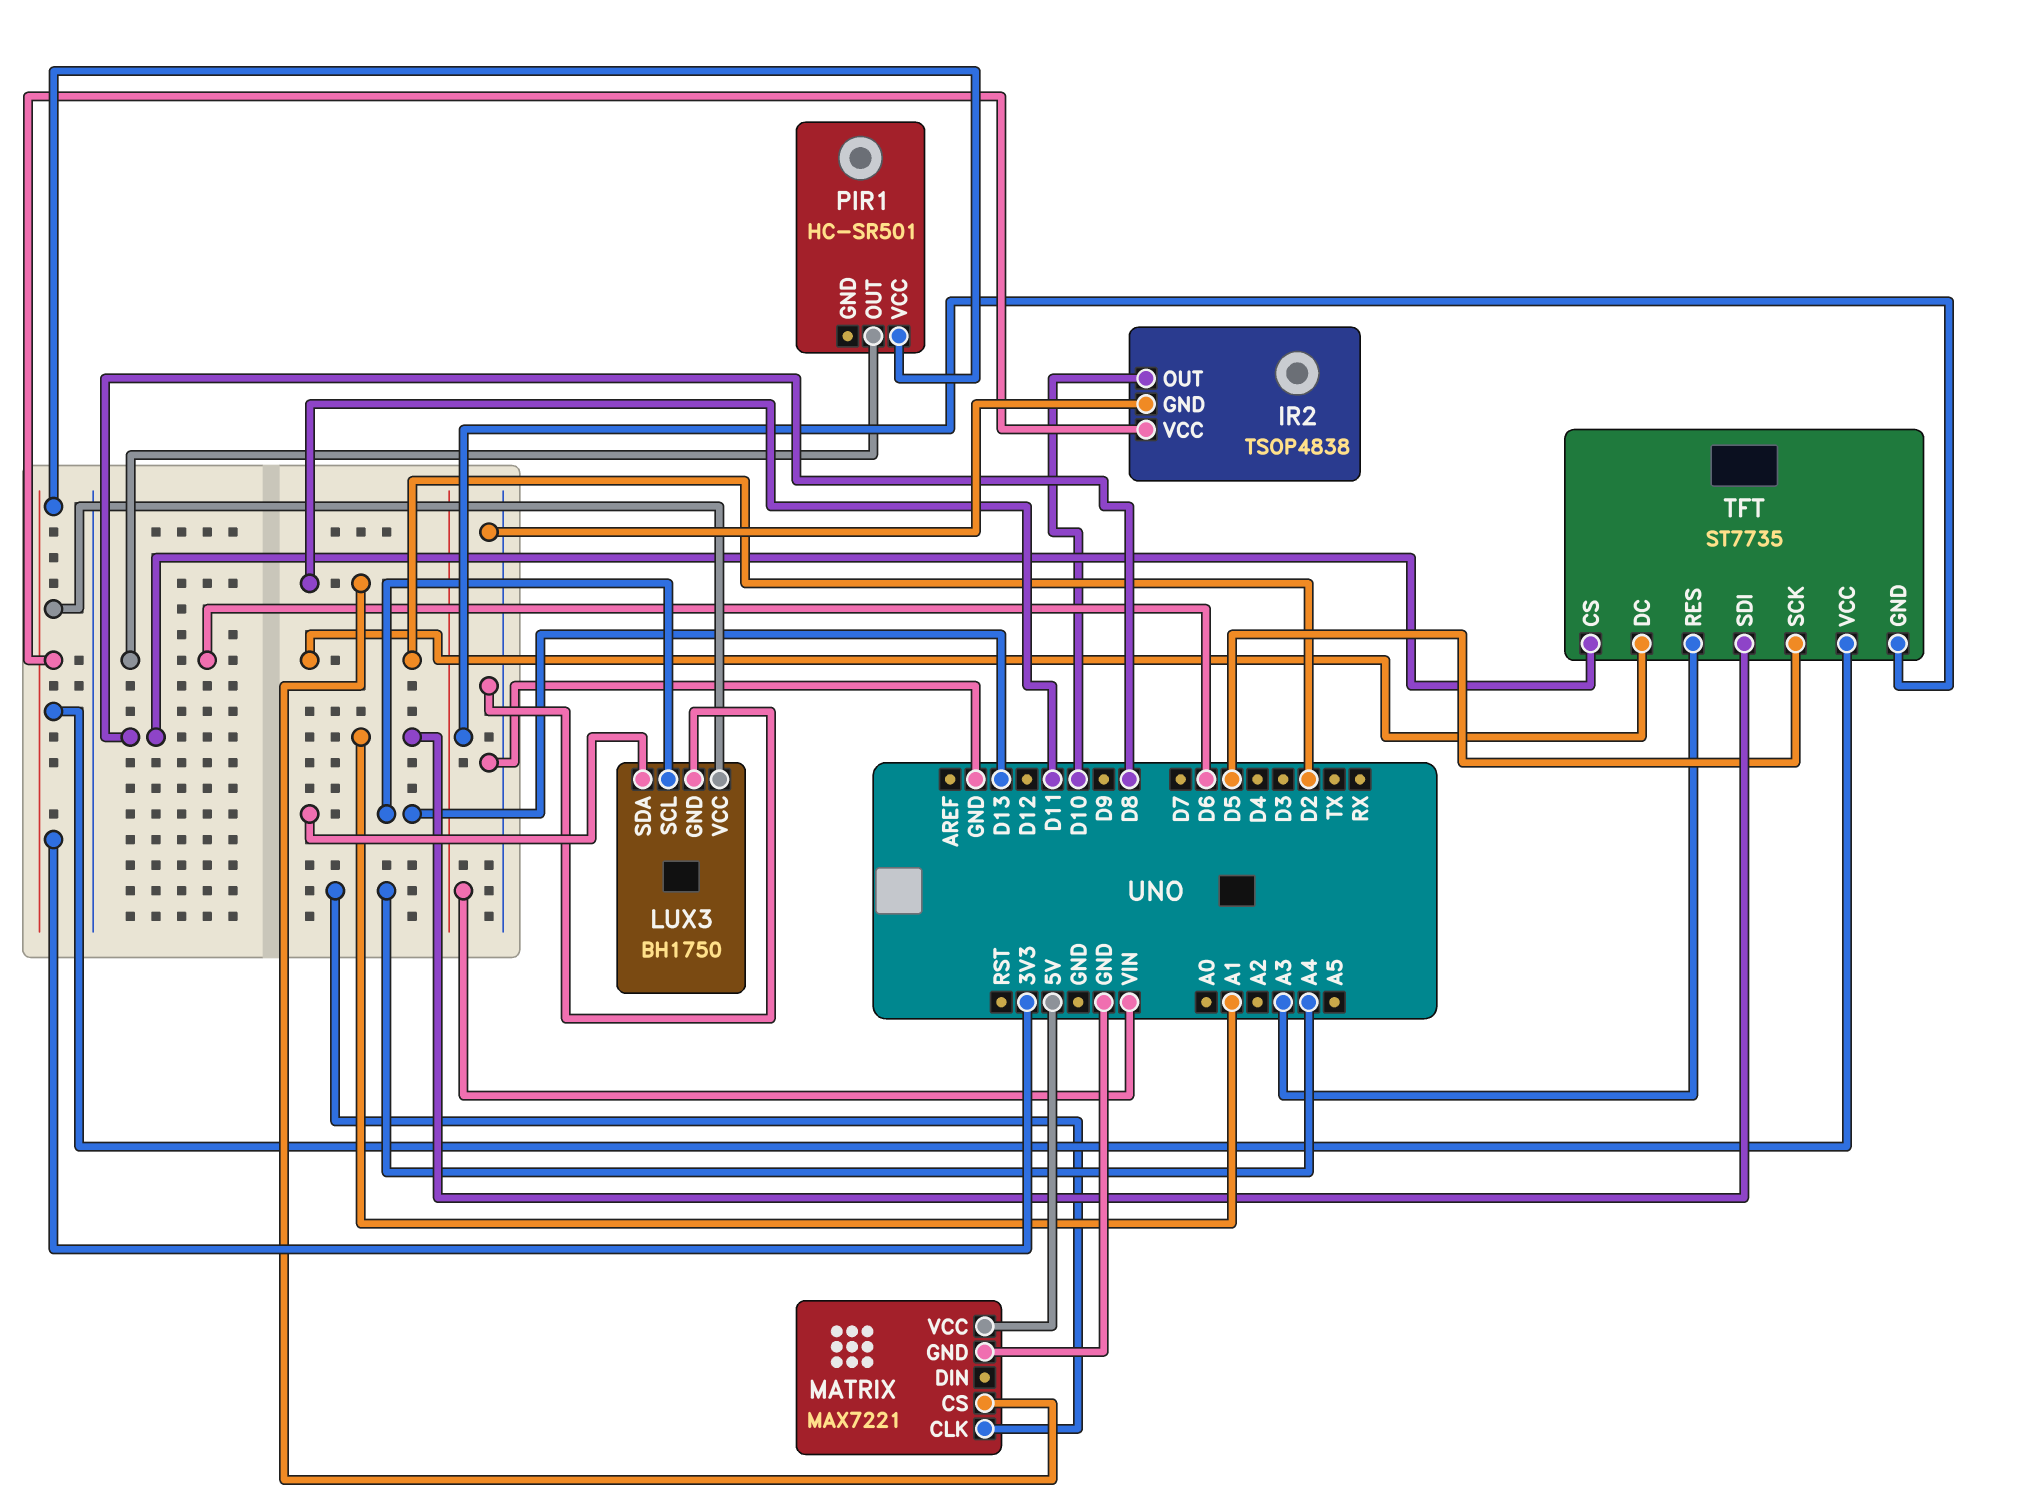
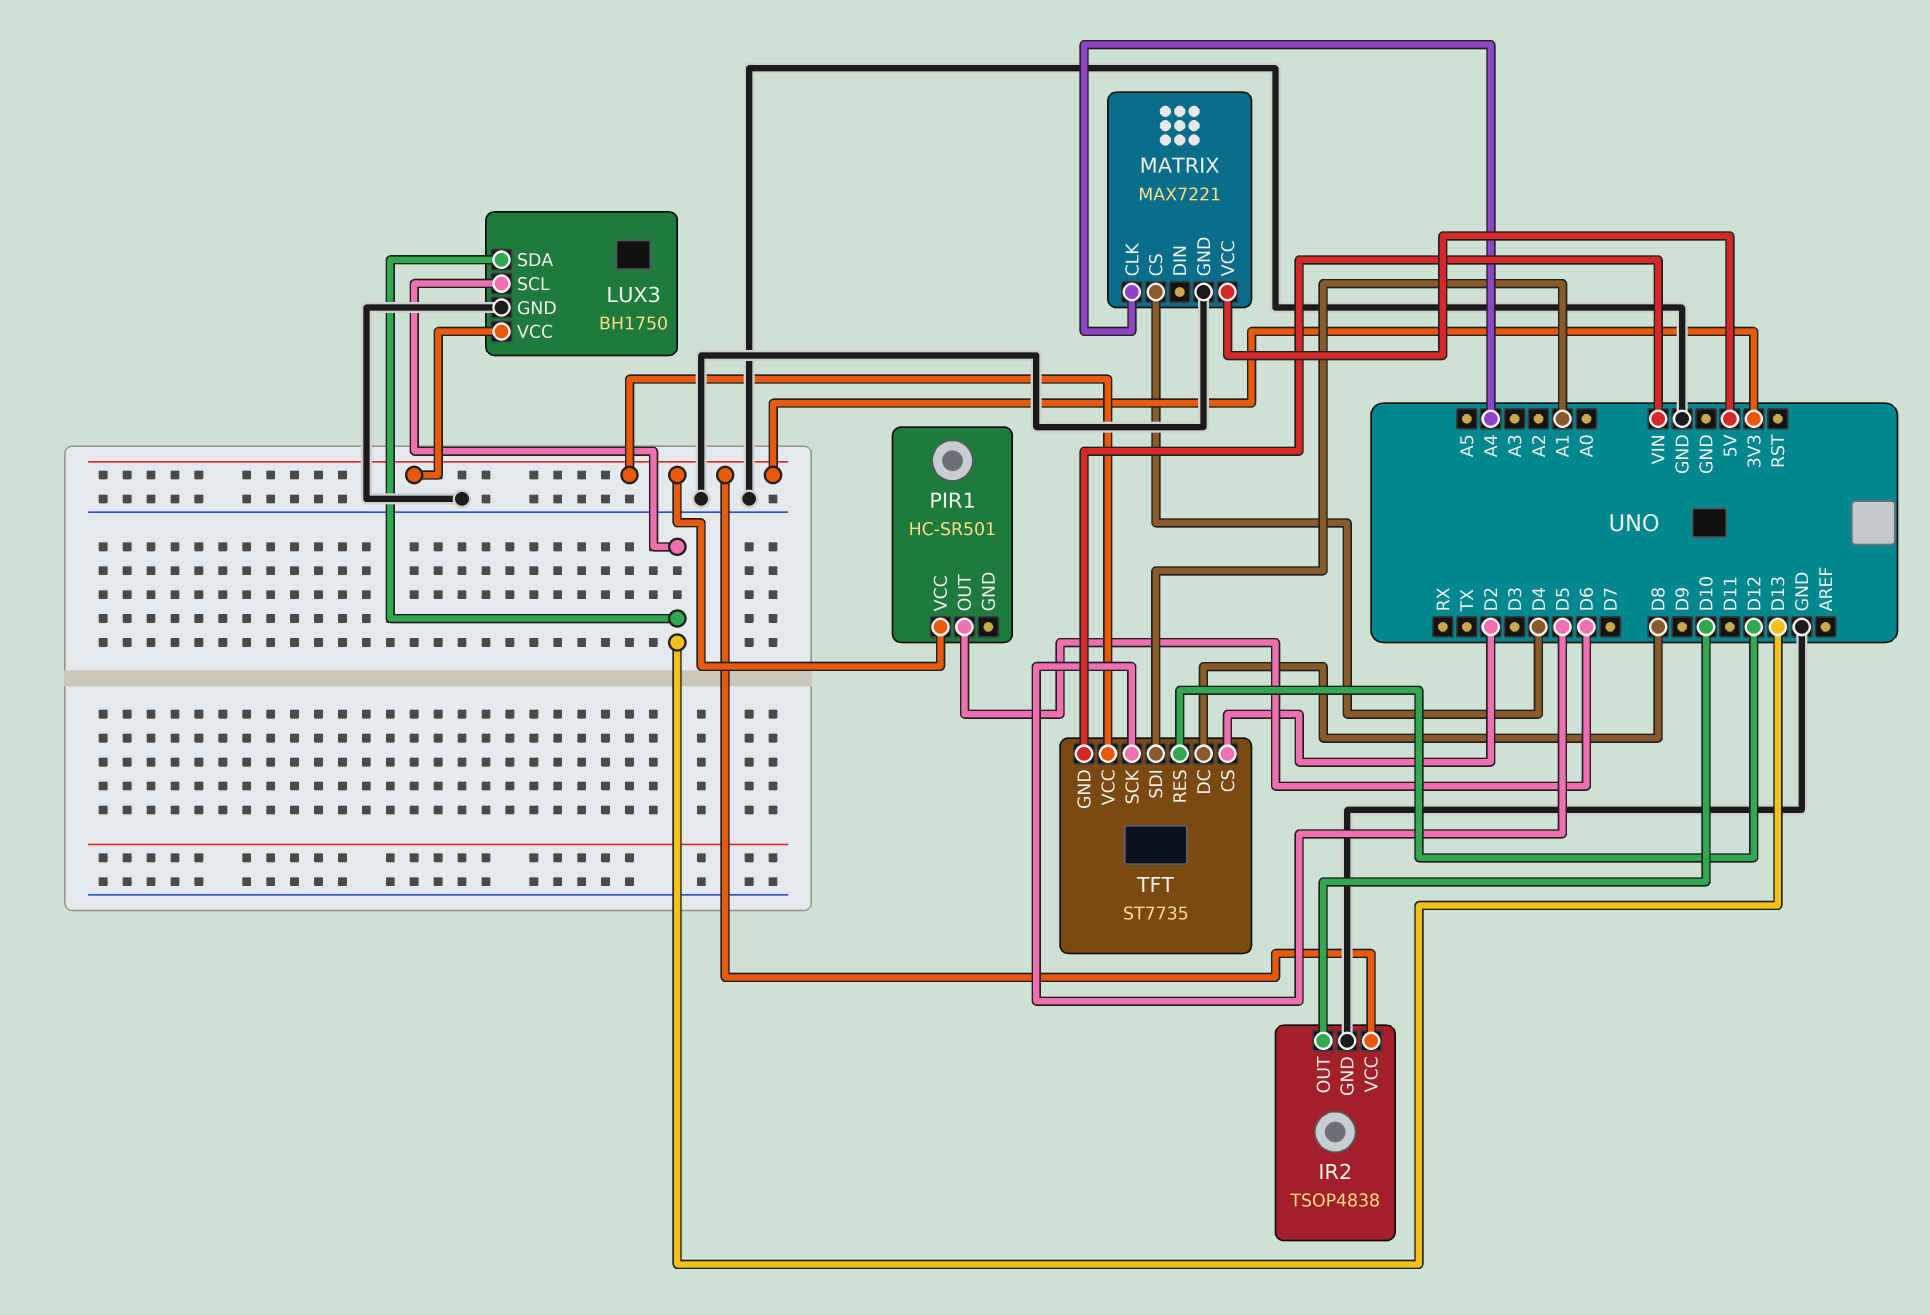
MATRIX pin CS: D11 -> D4
TFT pin CS: D8 -> D2
TFT pin DC: D2 -> D8
TFT pin RES: A3 -> D12

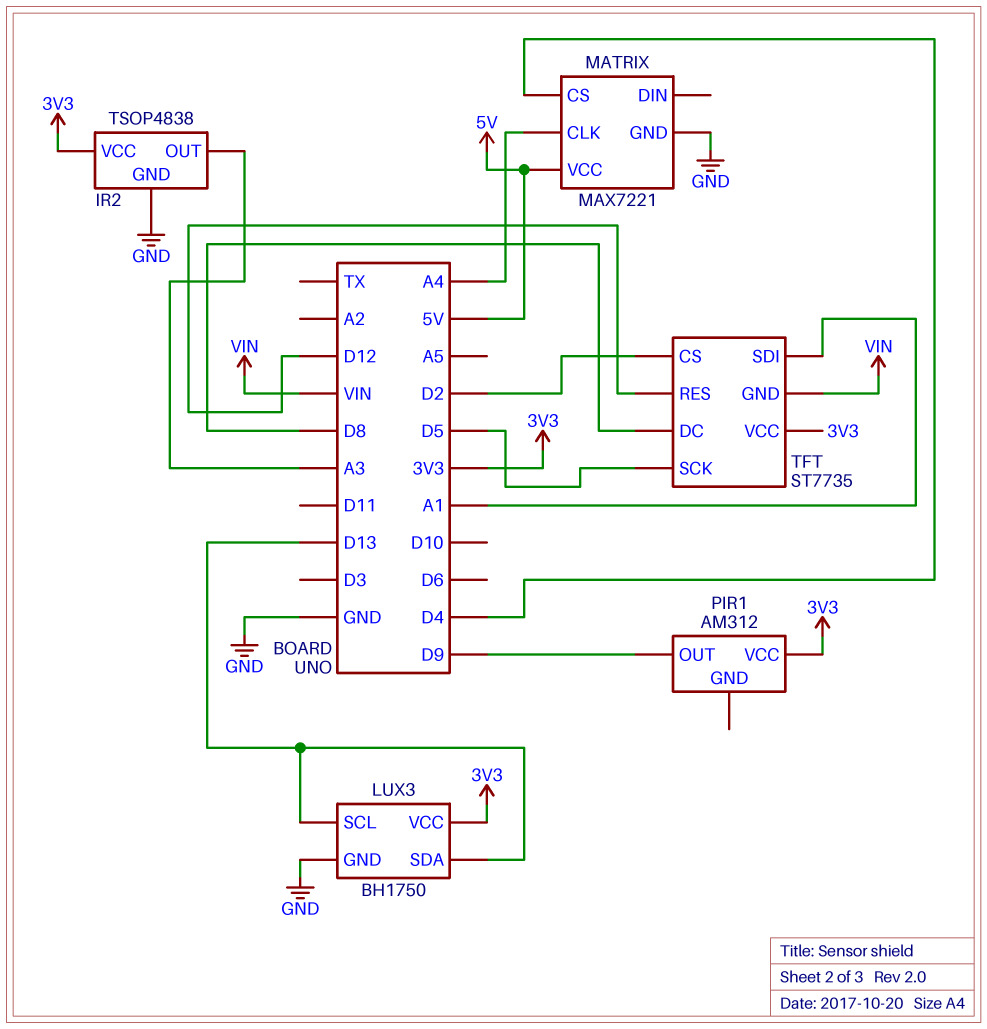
IR2 pin OUT: D10 -> A3
PIR1: HC-SR501 -> AM312
PIR1 pin OUT: D6 -> D9

